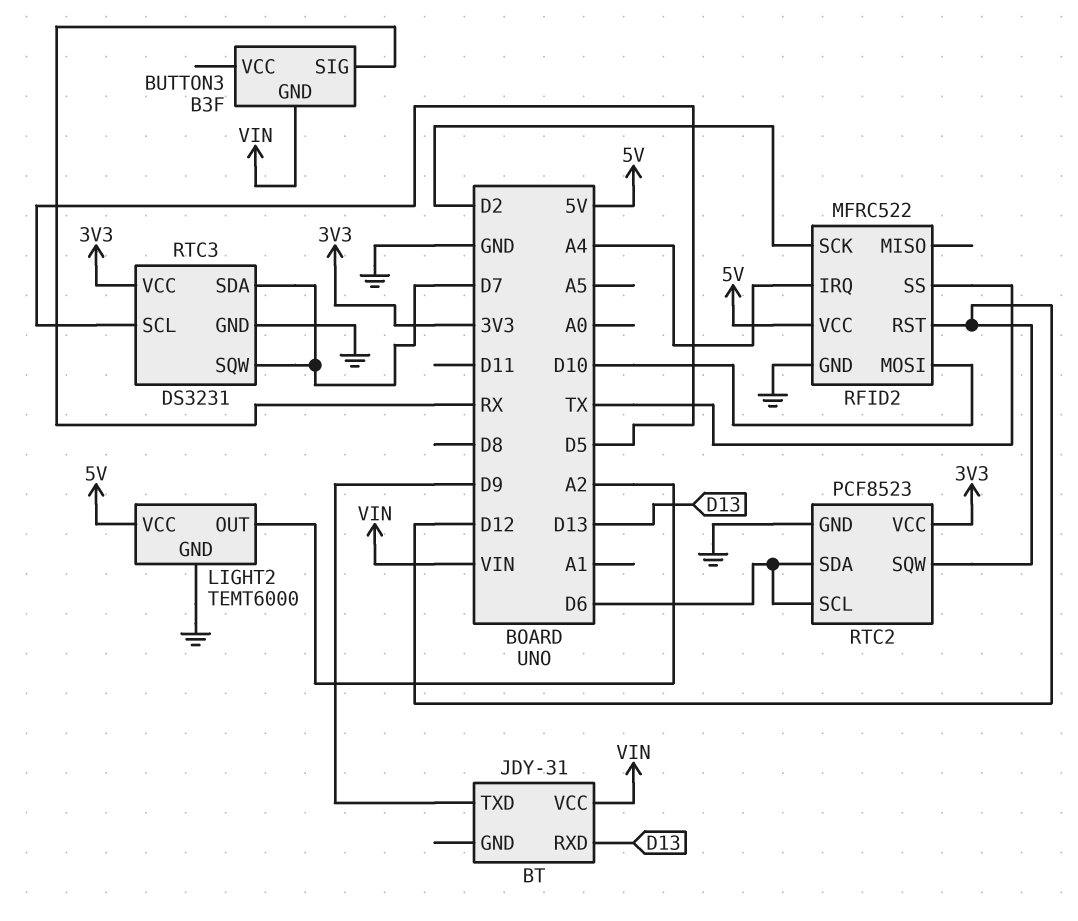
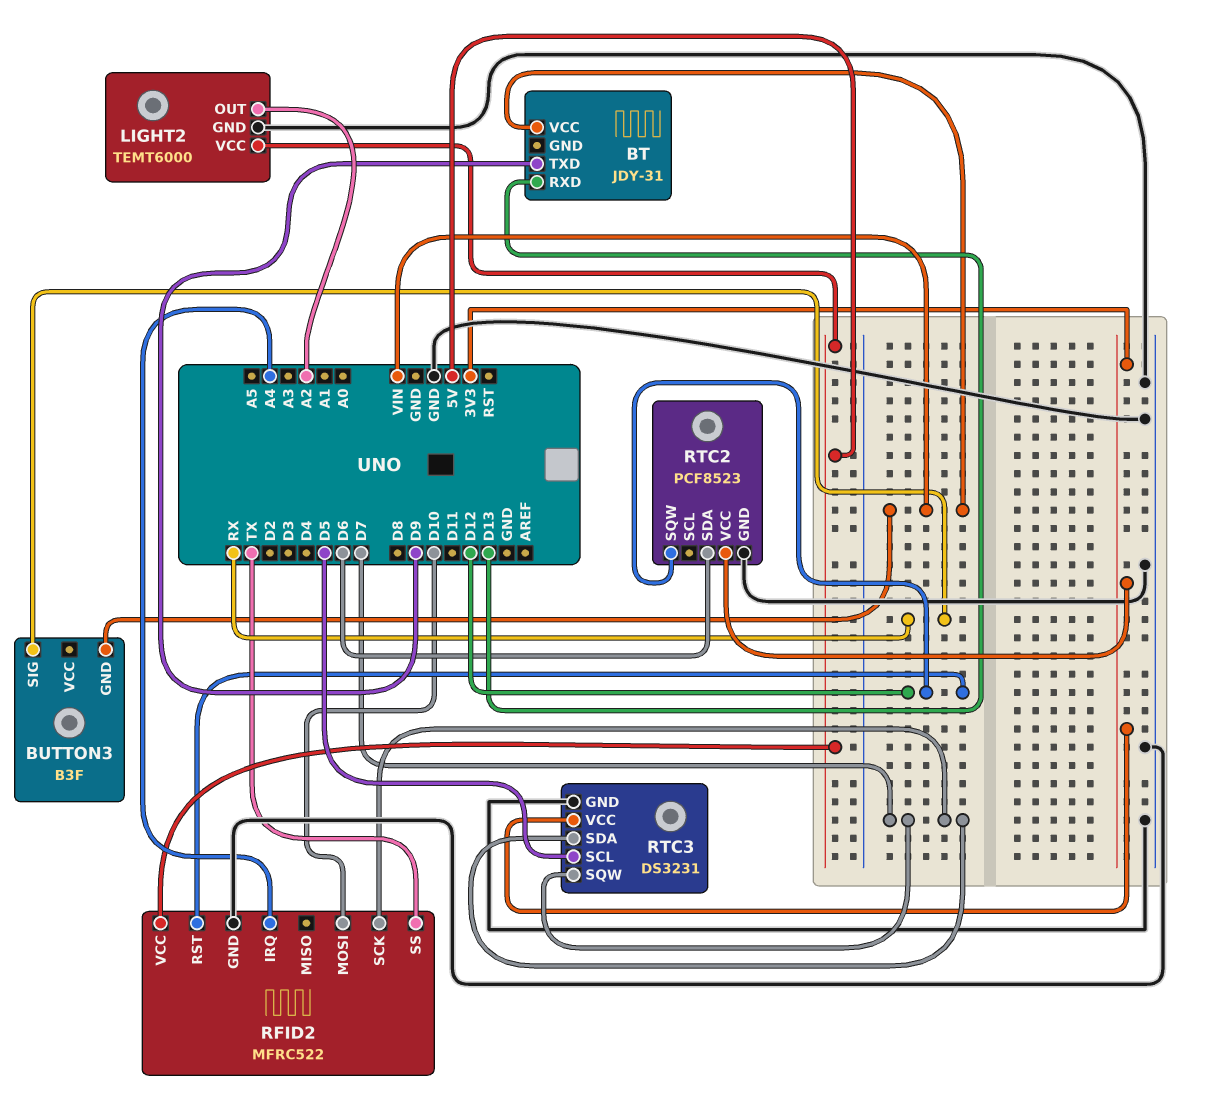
RFID2 pin SCK: D2 -> D7
RTC2 pin SCL: D6 -> none

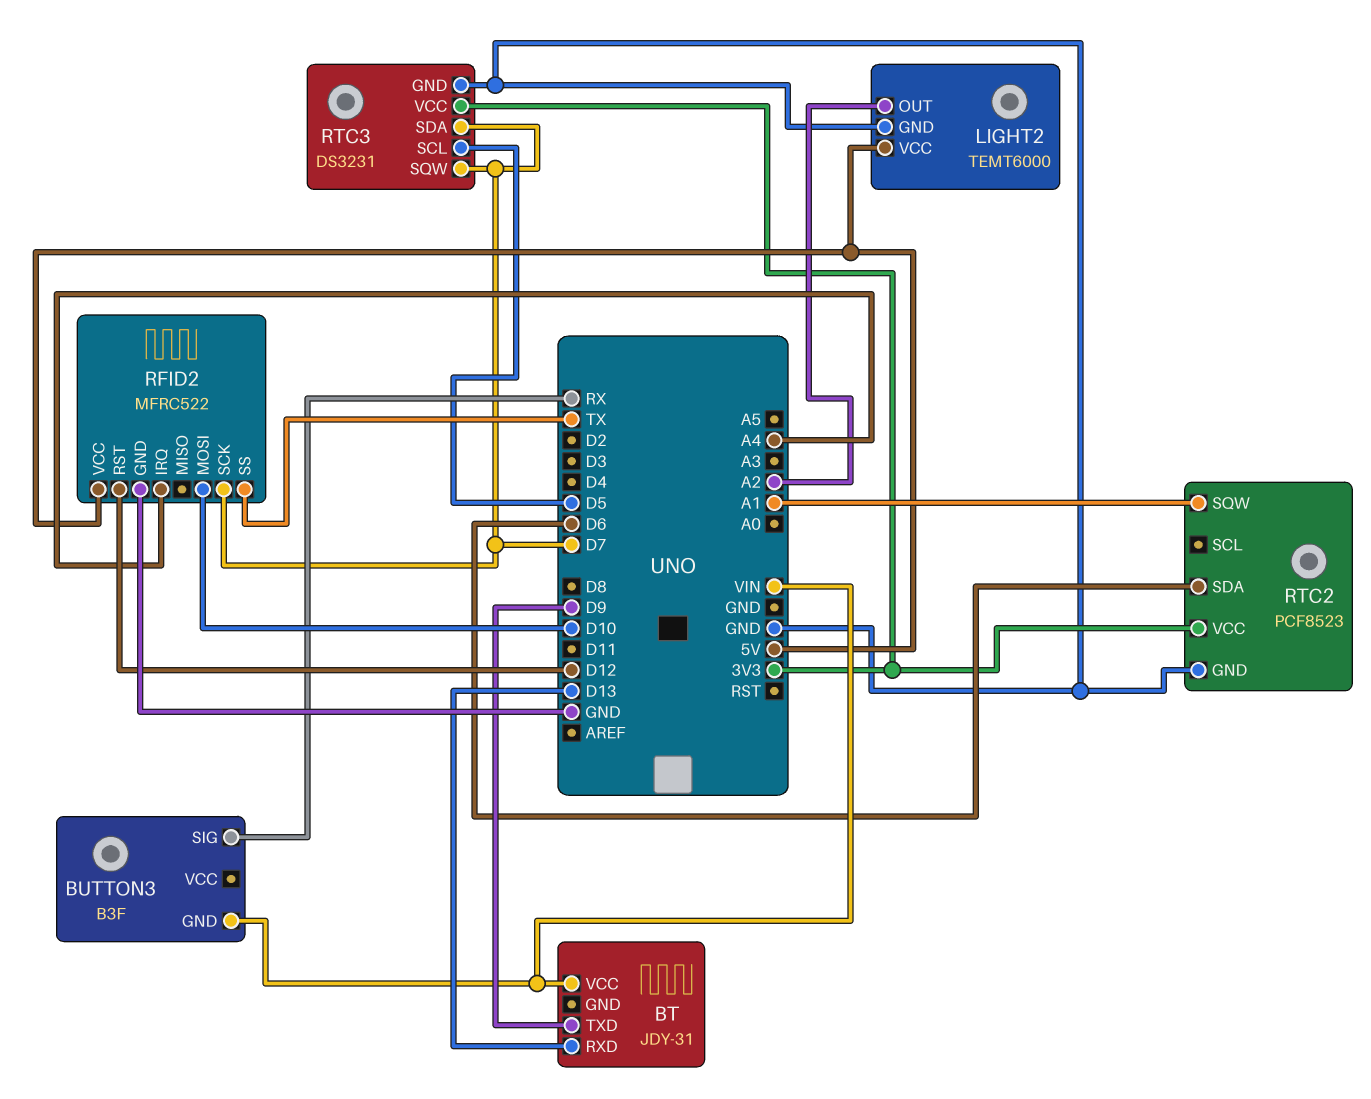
RTC2 pin SQW: D12 -> A1

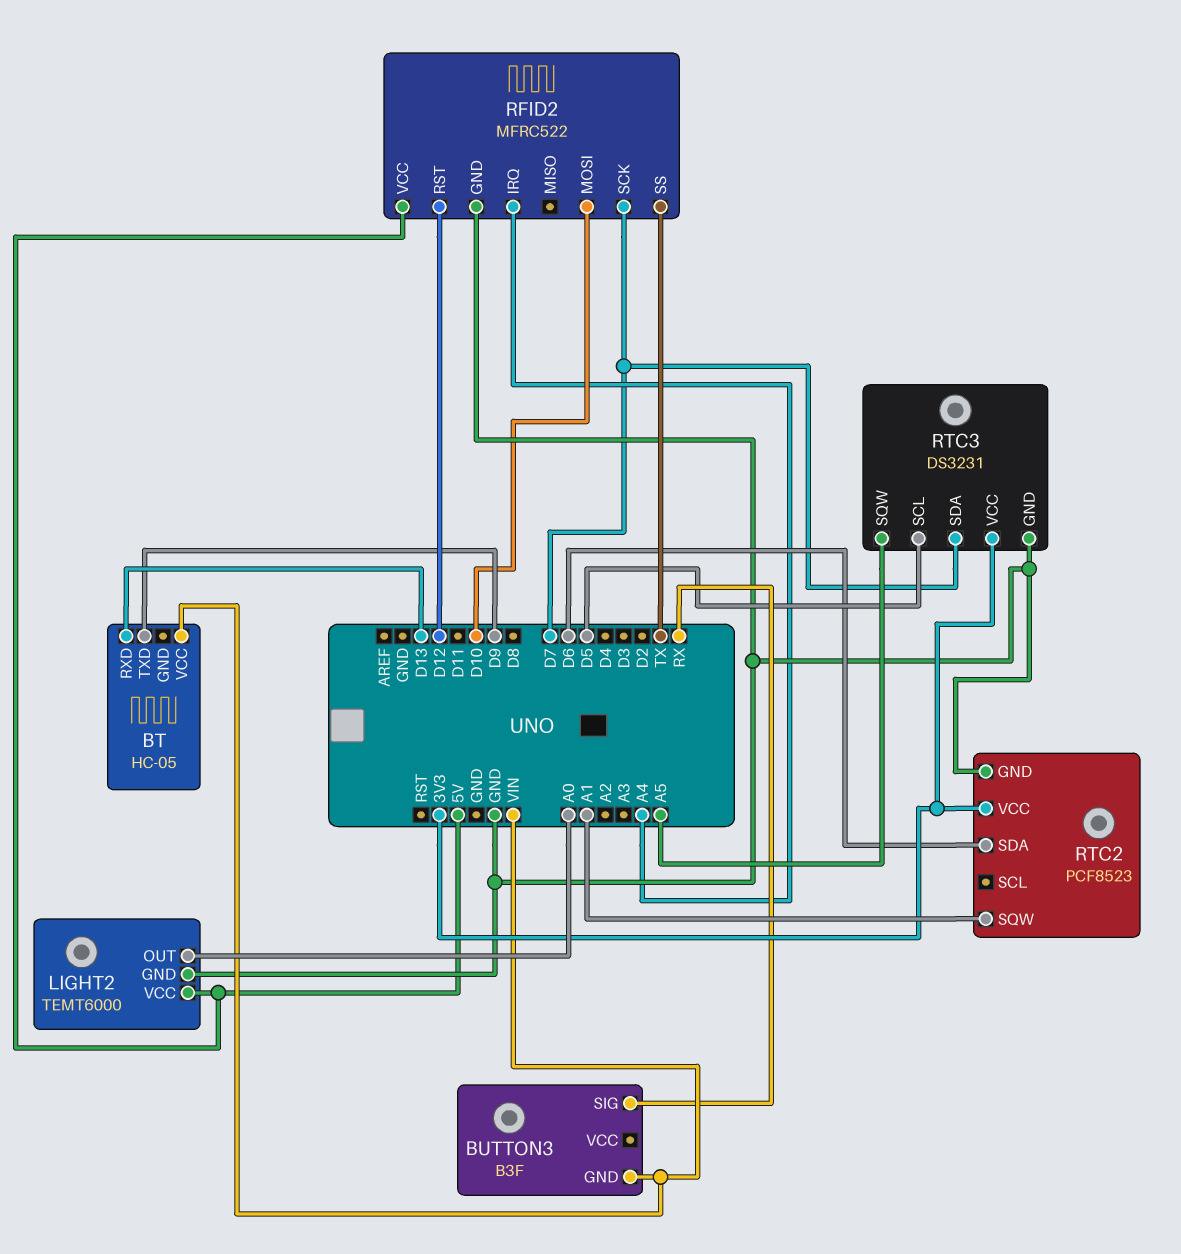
BT: JDY-31 -> HC-05
LIGHT2 pin OUT: A2 -> A0
RTC3 pin SQW: D7 -> A5

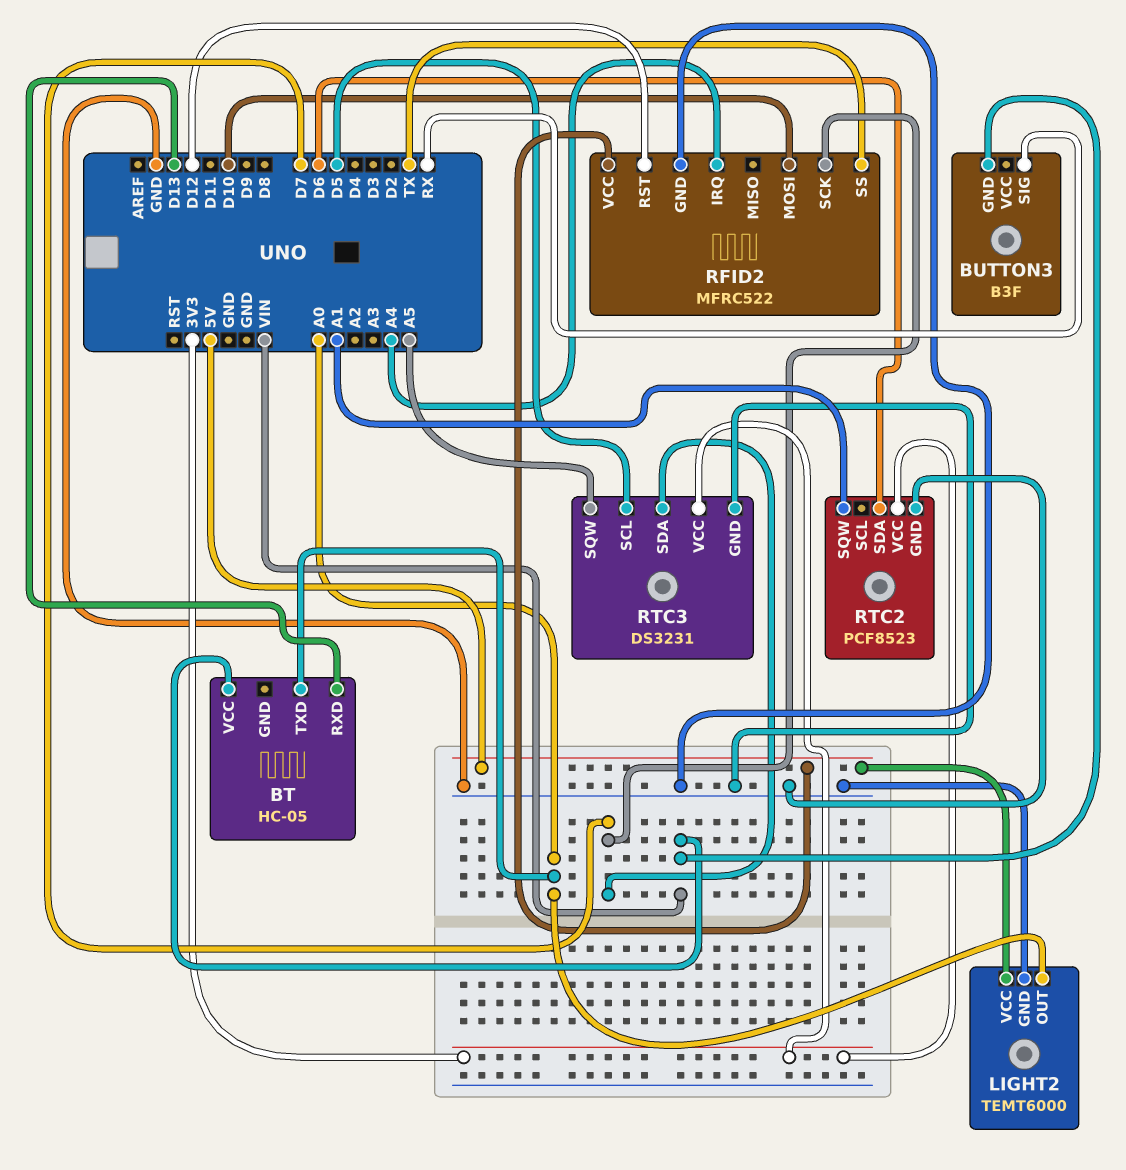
BT pin TXD: D9 -> A0

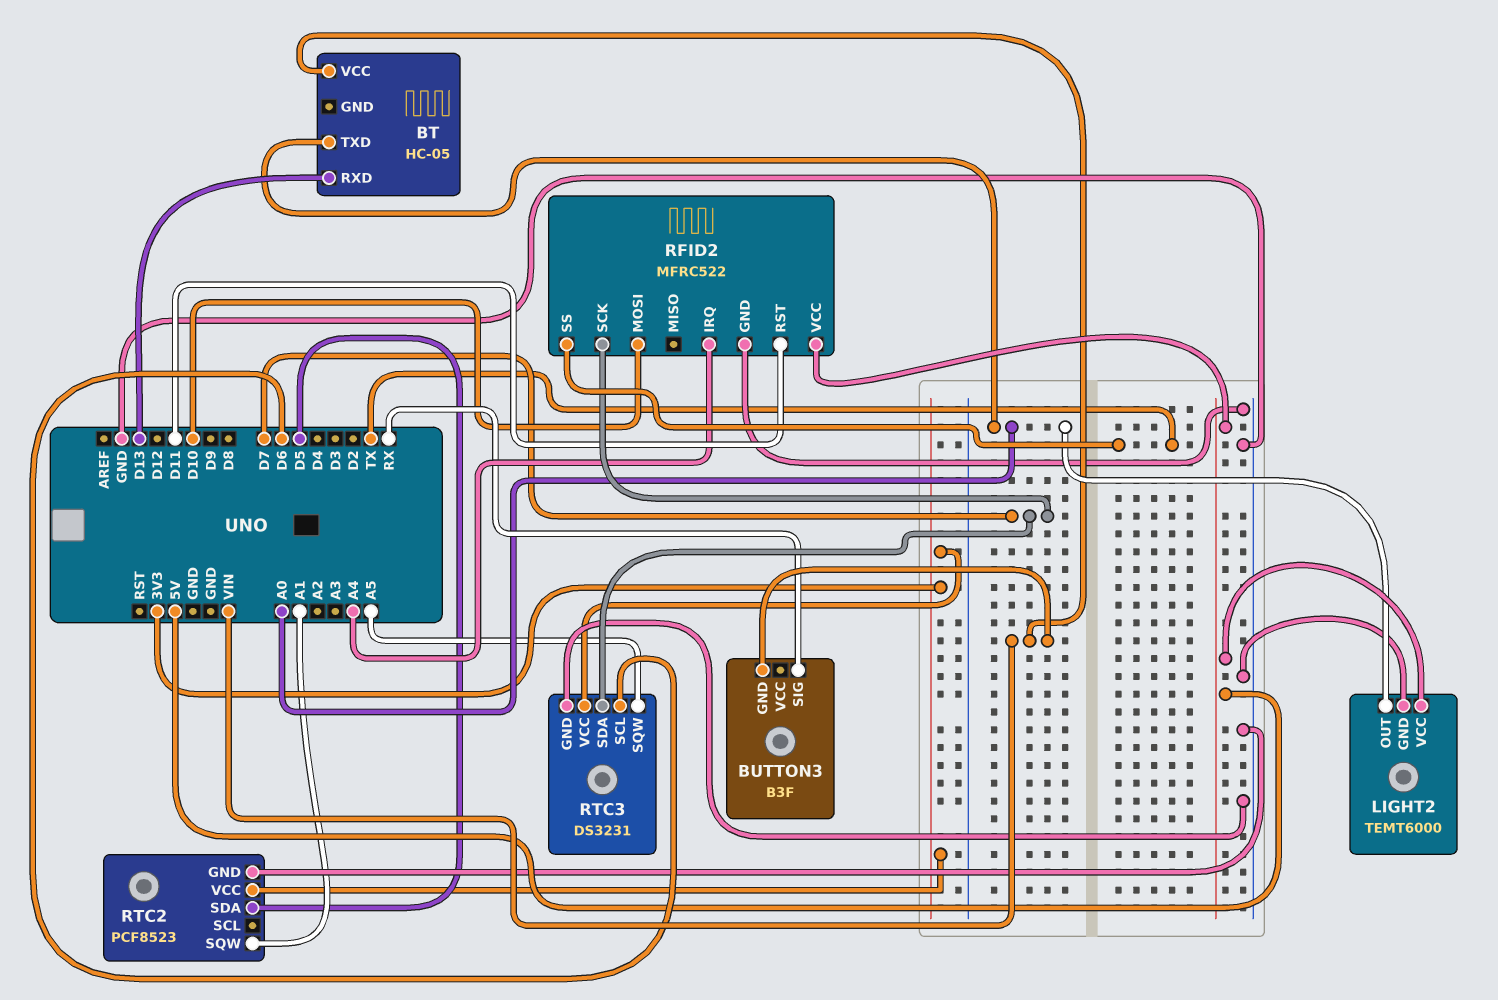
RFID2 pin RST: D12 -> D11
RTC2 pin SDA: D6 -> D5
RTC3 pin SCL: D5 -> D6

